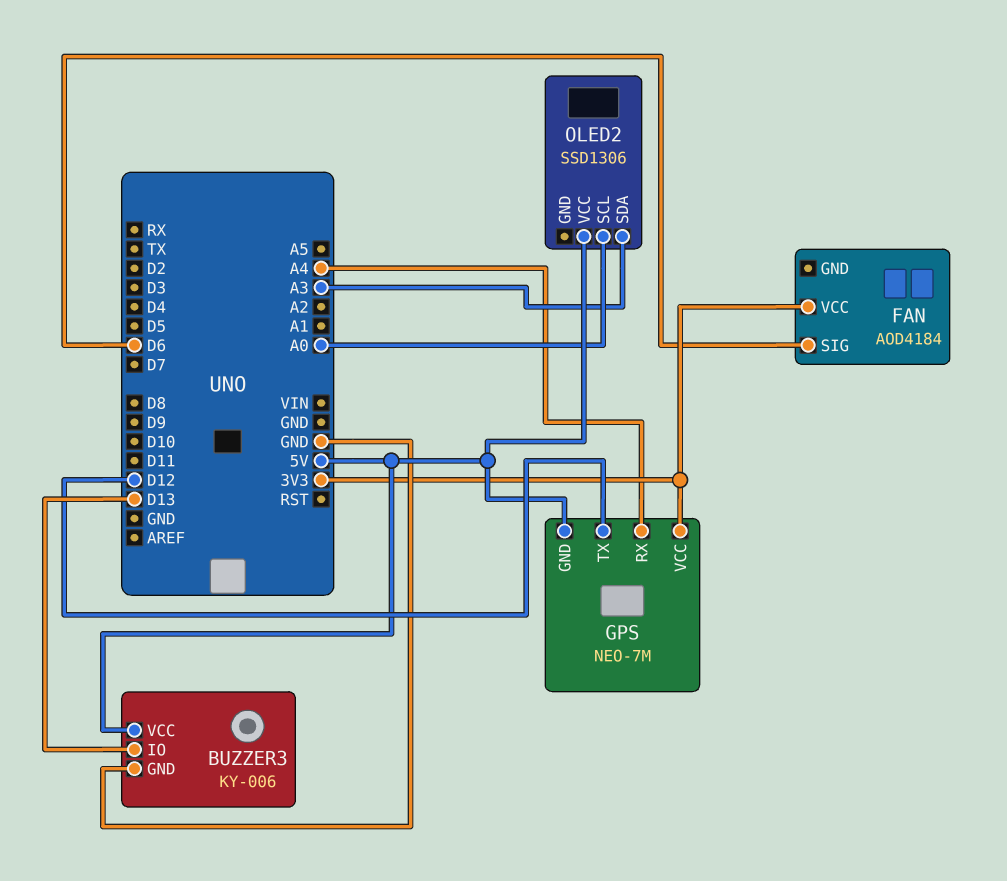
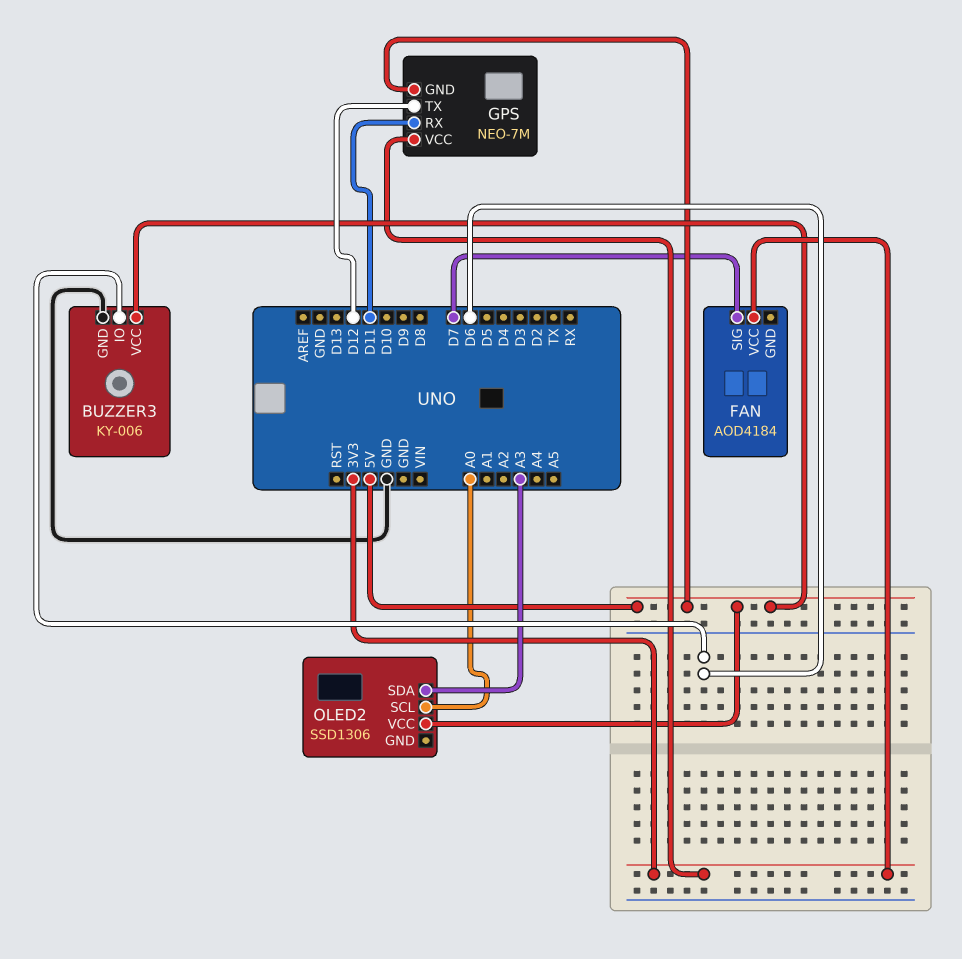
BUZZER3 pin IO: D13 -> D6
FAN pin SIG: D6 -> D7
GPS pin RX: A4 -> D11

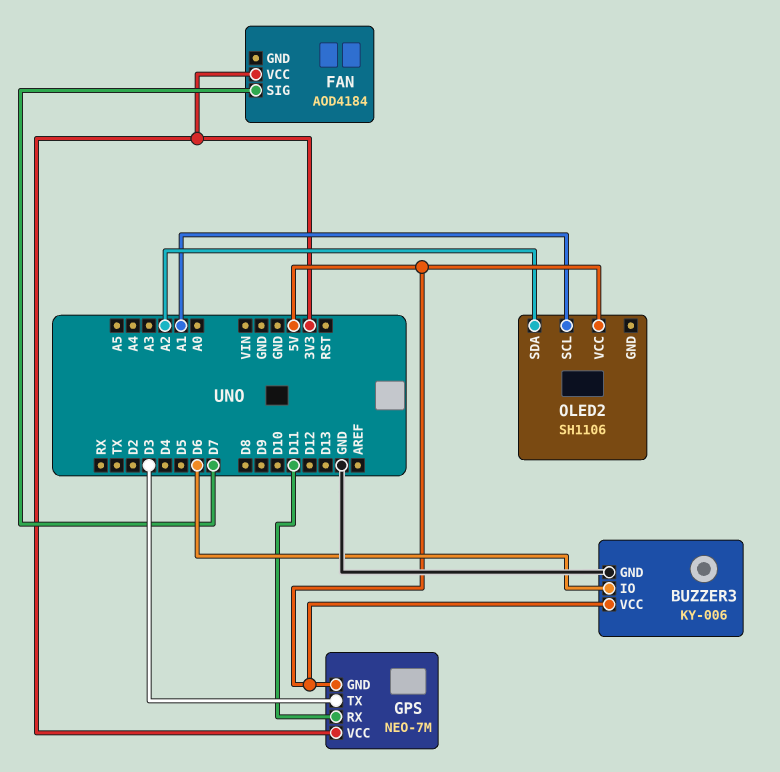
GPS pin TX: D12 -> D3
OLED2: SSD1306 -> SH1106
OLED2 pin SCL: A0 -> A1
OLED2 pin SDA: A3 -> A2

